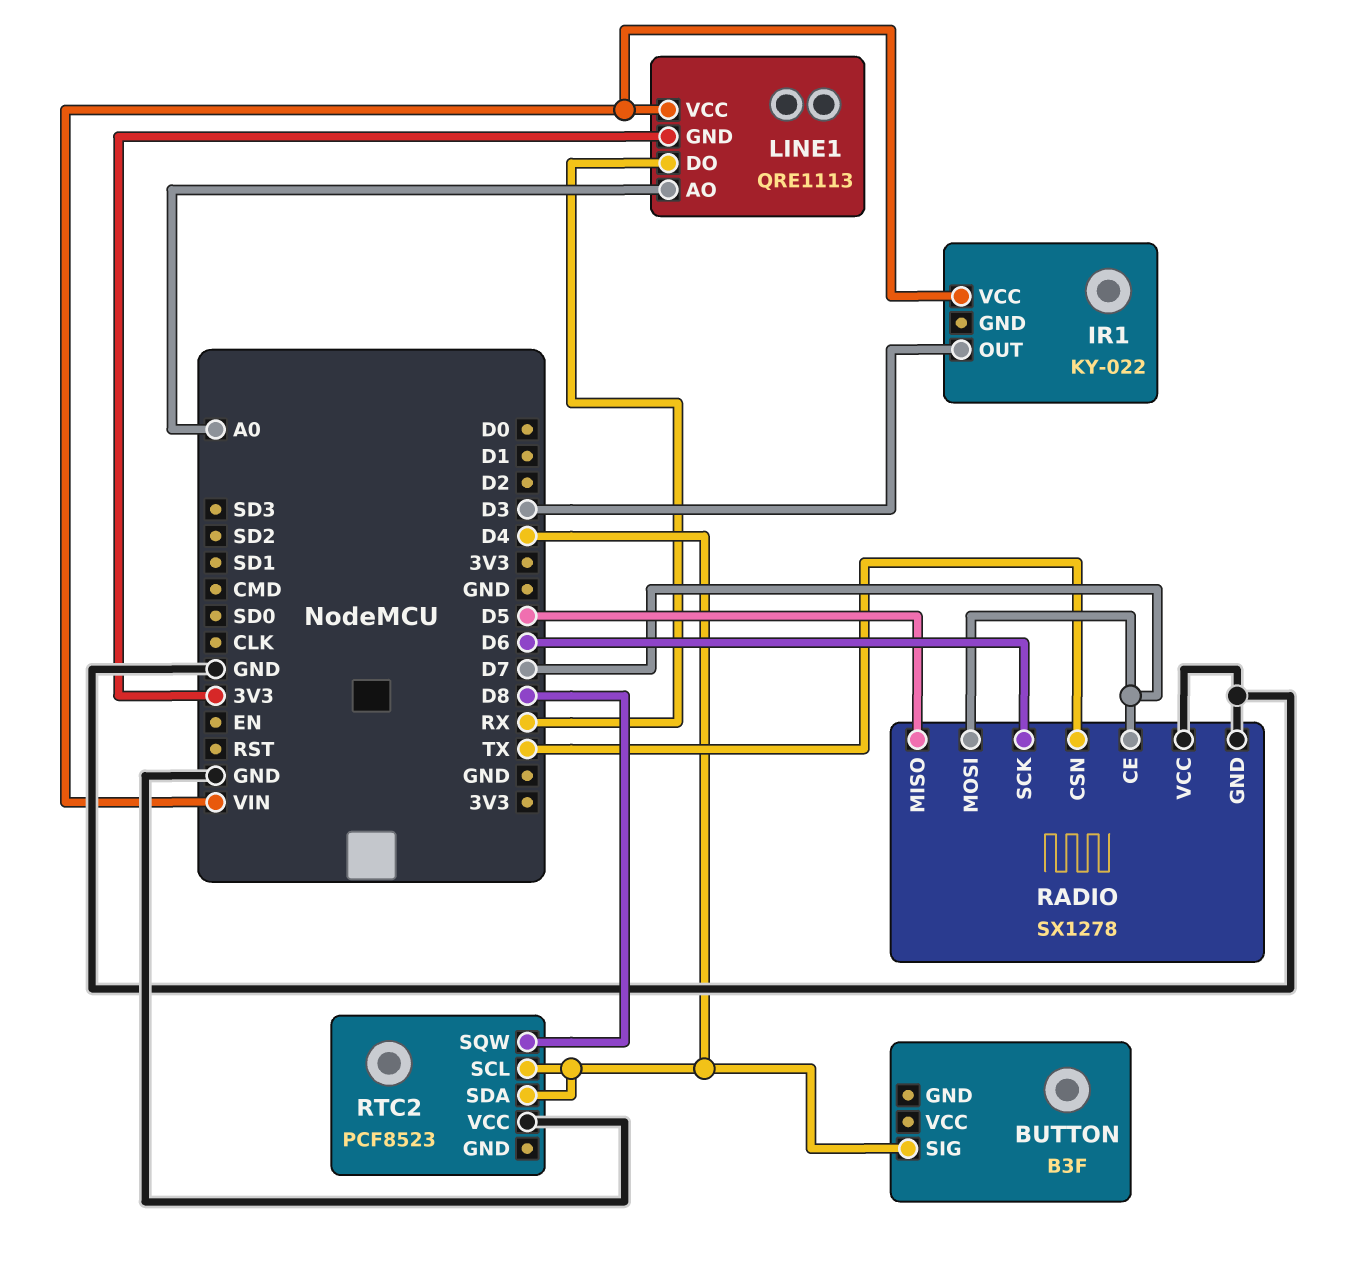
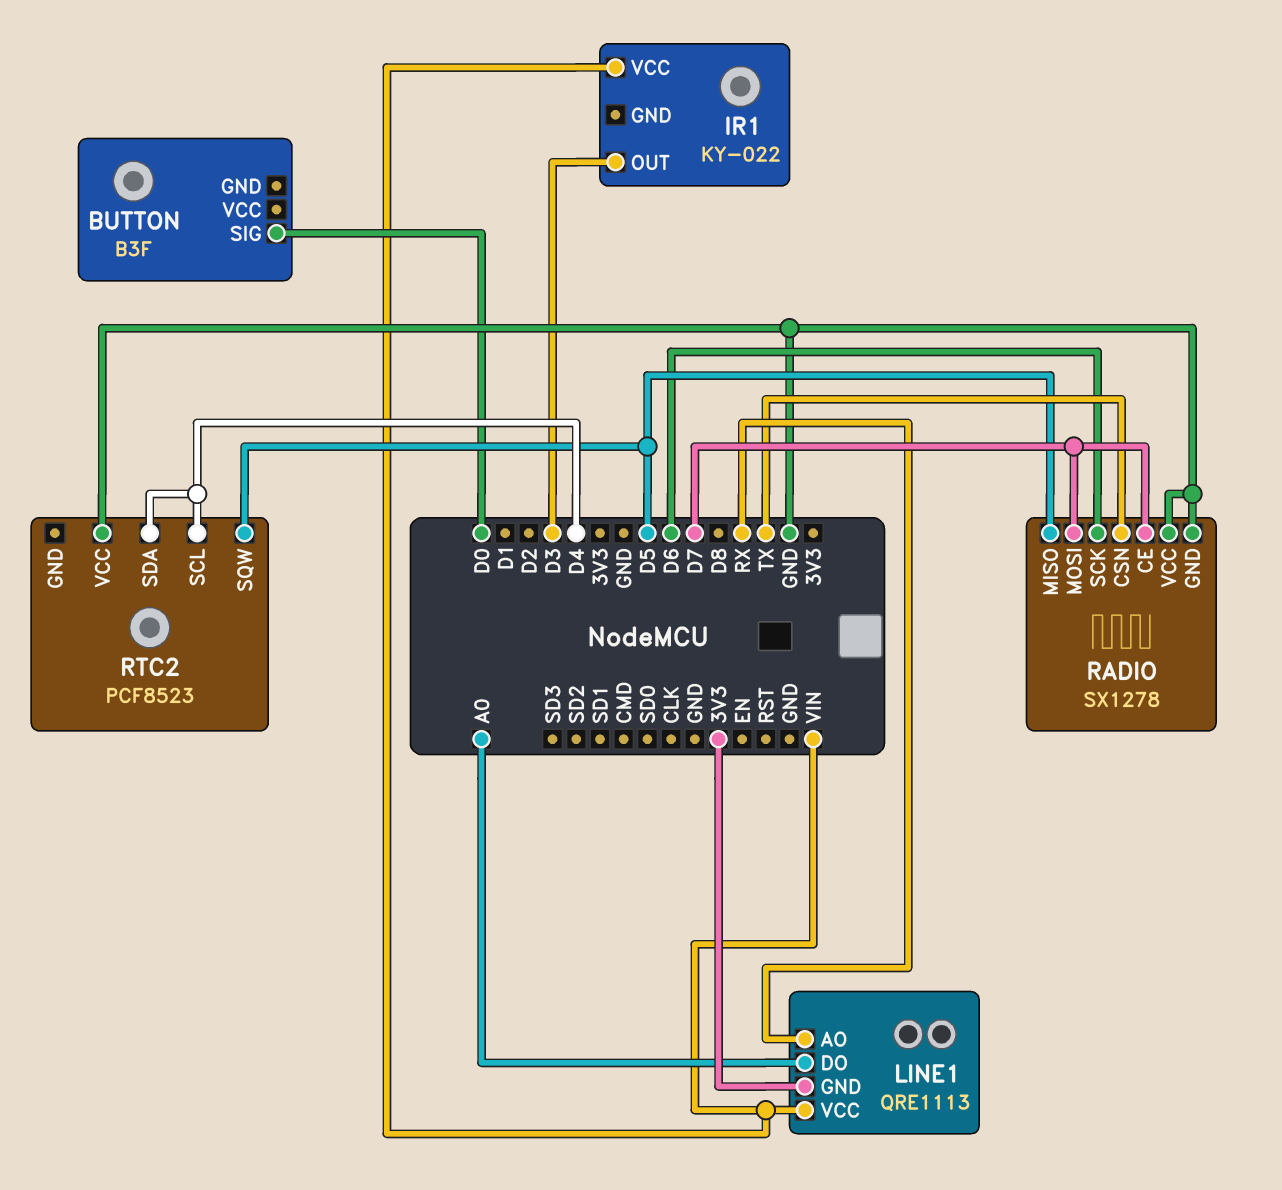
BUTTON pin SIG: D4 -> D0
LINE1 pin AO: A0 -> RX
LINE1 pin DO: RX -> A0
RTC2 pin SQW: D8 -> D5

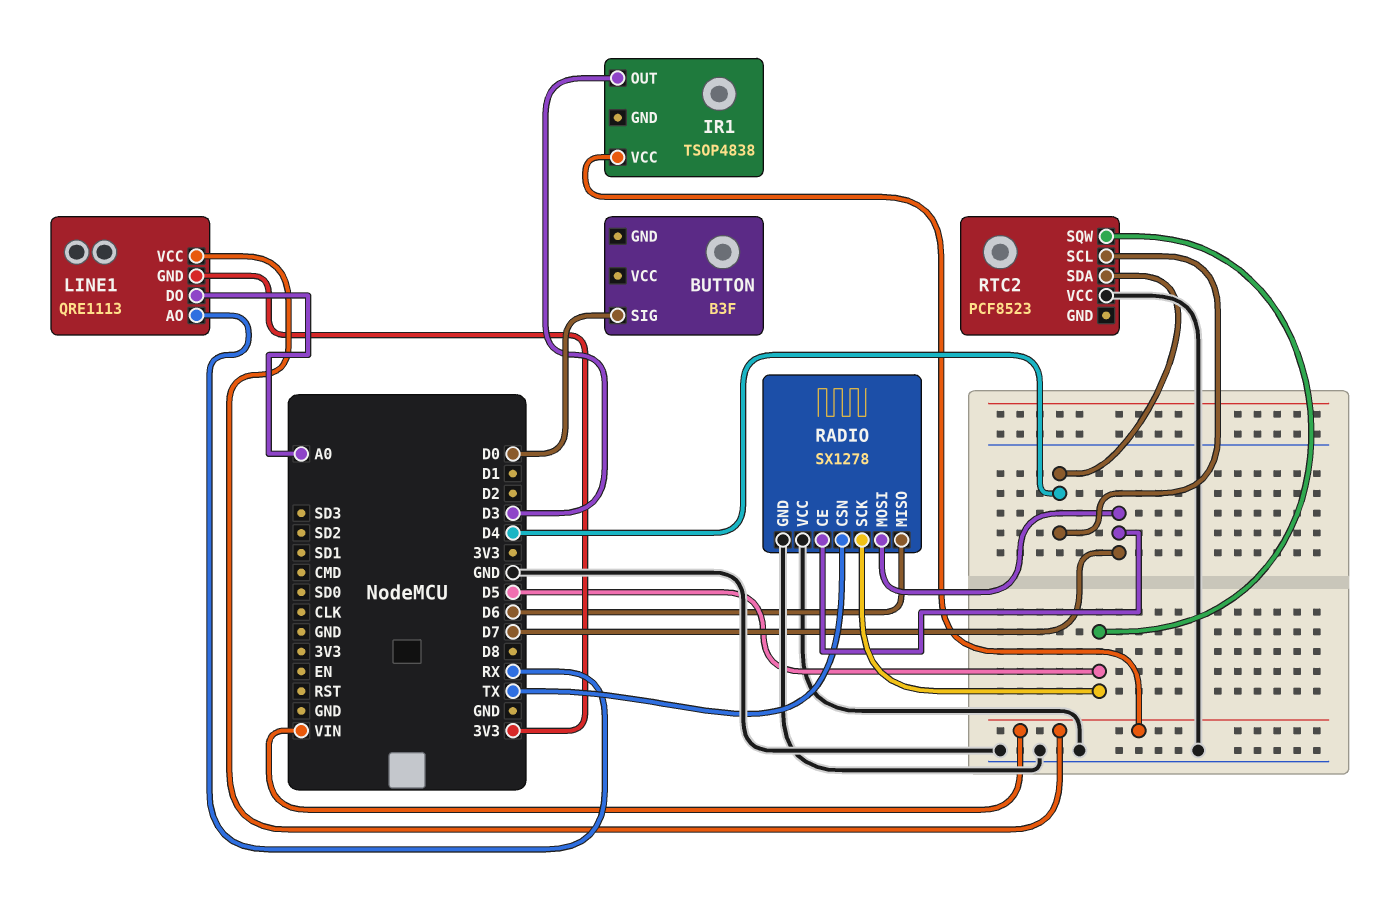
IR1: KY-022 -> TSOP4838
RADIO pin MISO: D5 -> D6
RADIO pin SCK: D6 -> D5

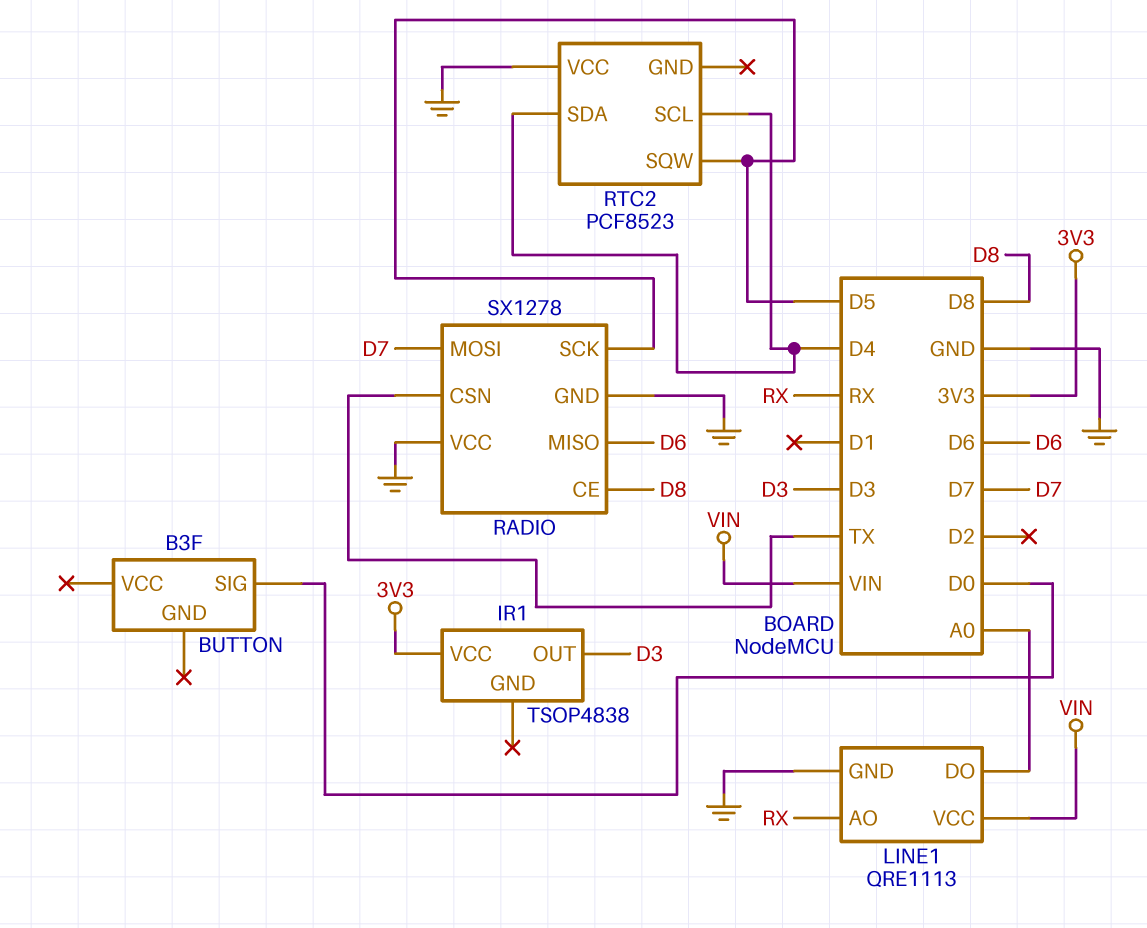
IR1 pin VCC: VIN -> 3V3
LINE1 pin GND: 3V3 -> GND
RADIO pin CE: D7 -> D8

